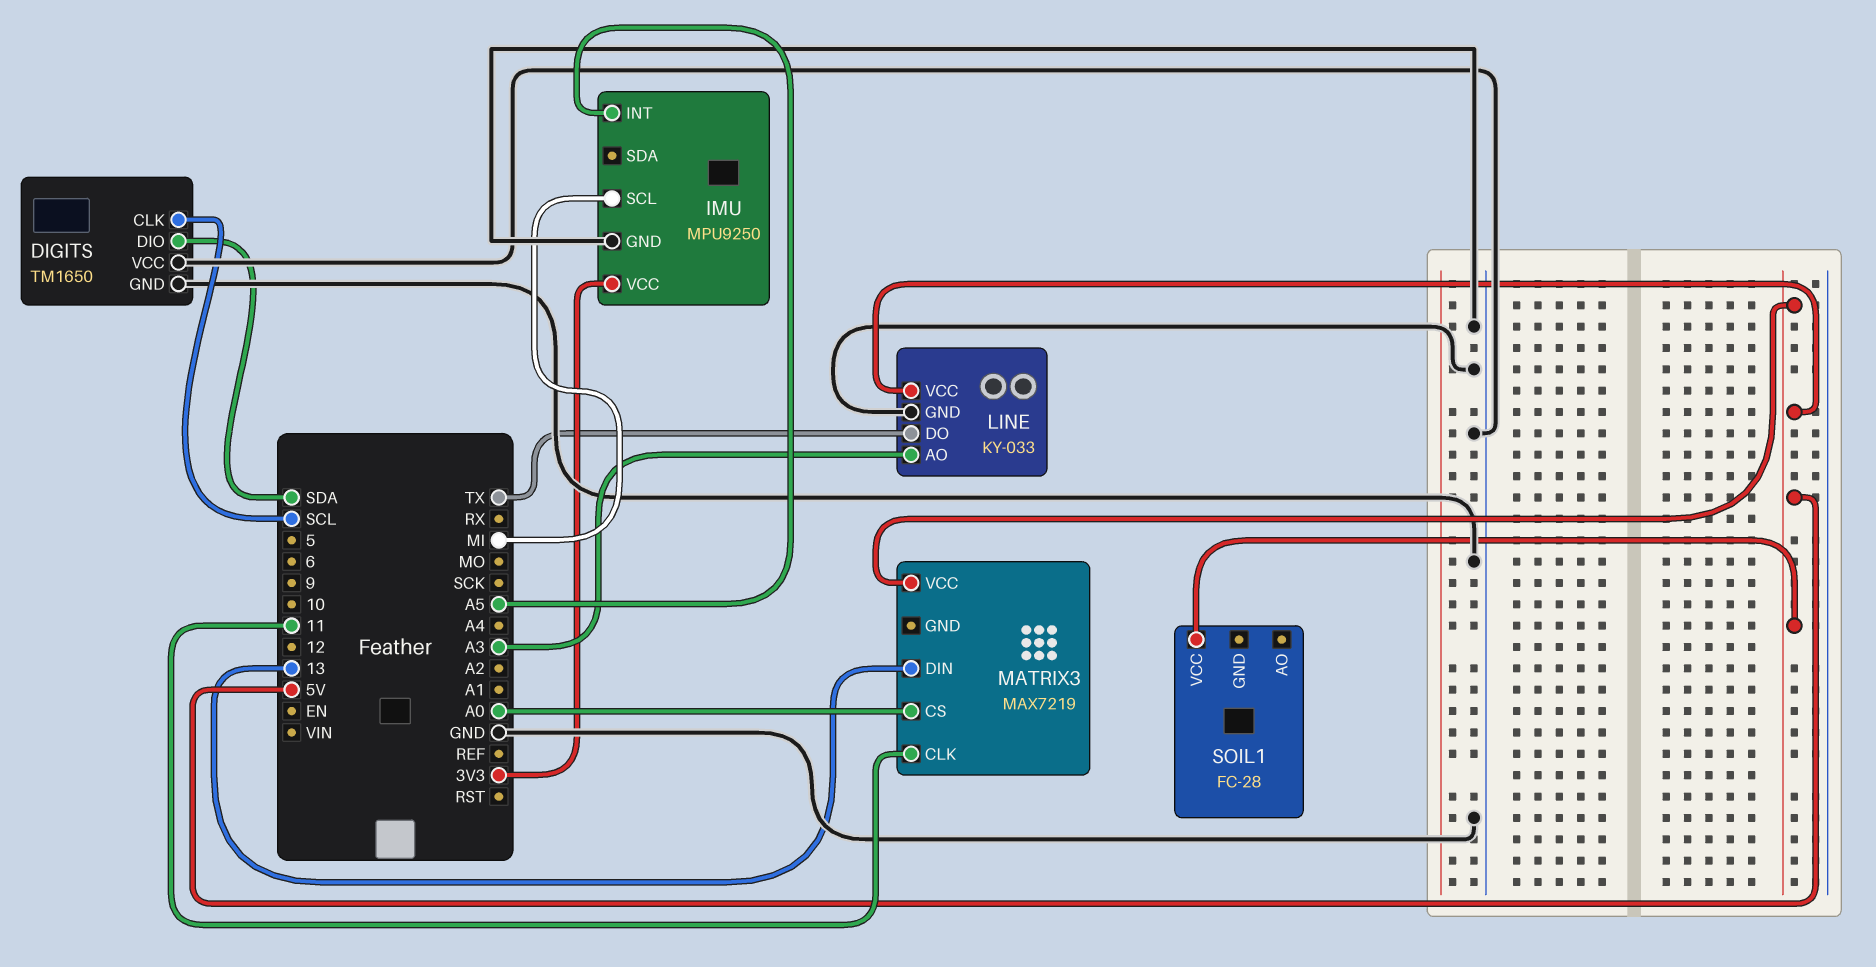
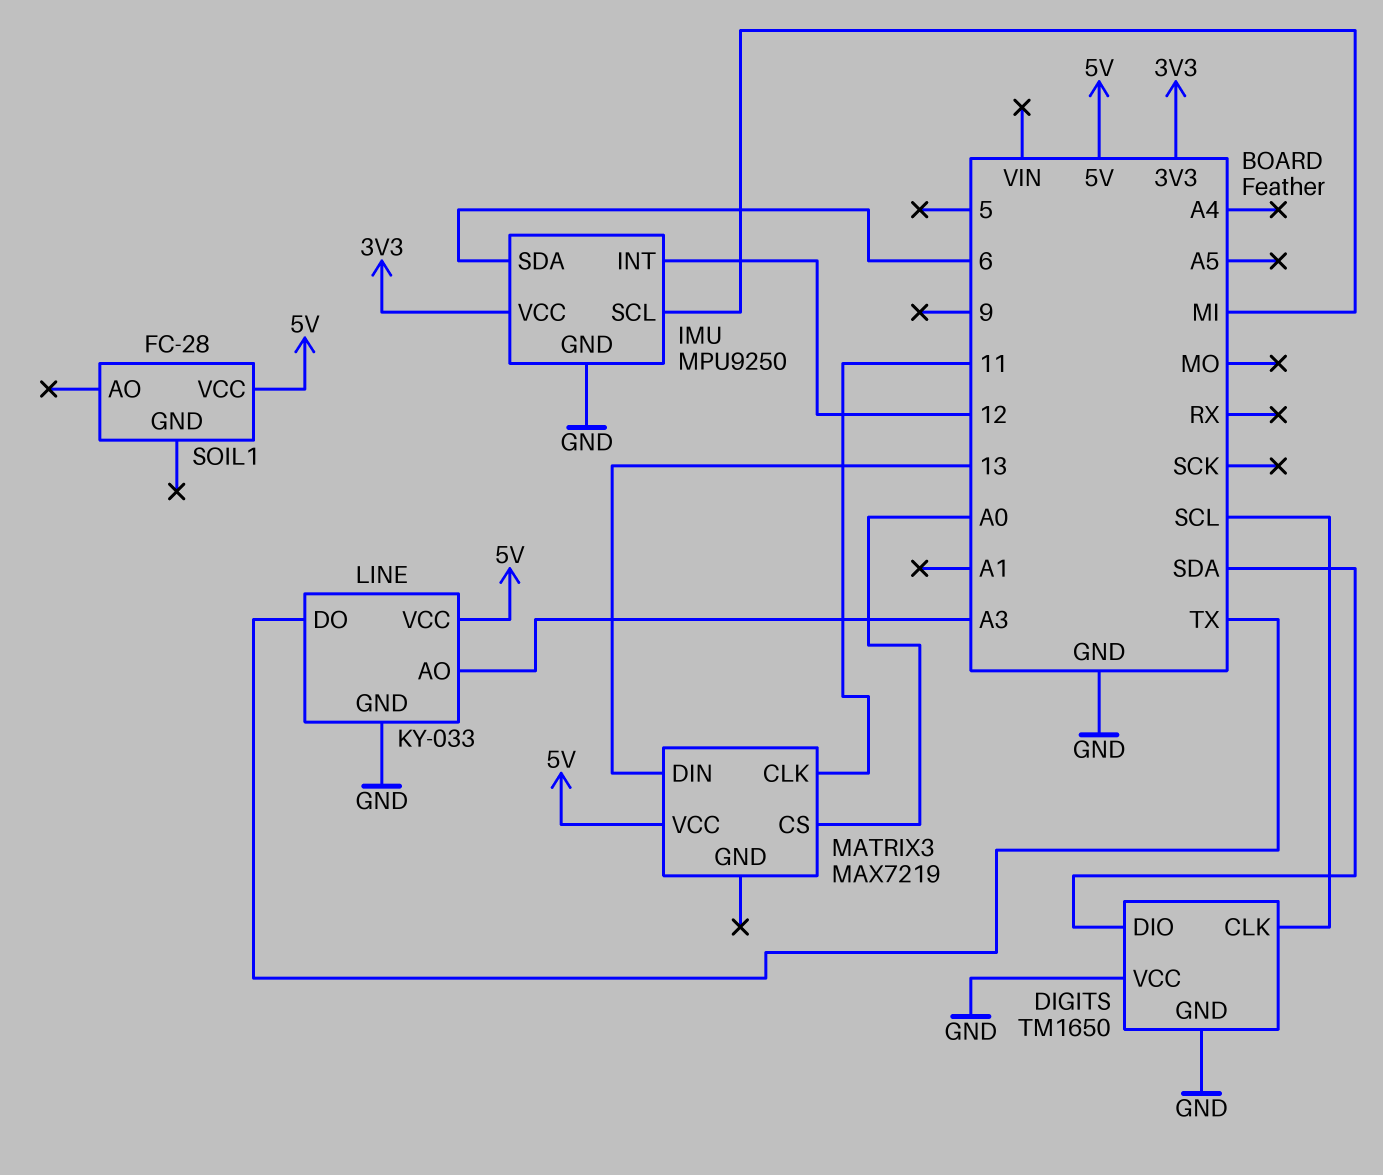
IMU pin INT: A5 -> 12
IMU pin SDA: none -> 6

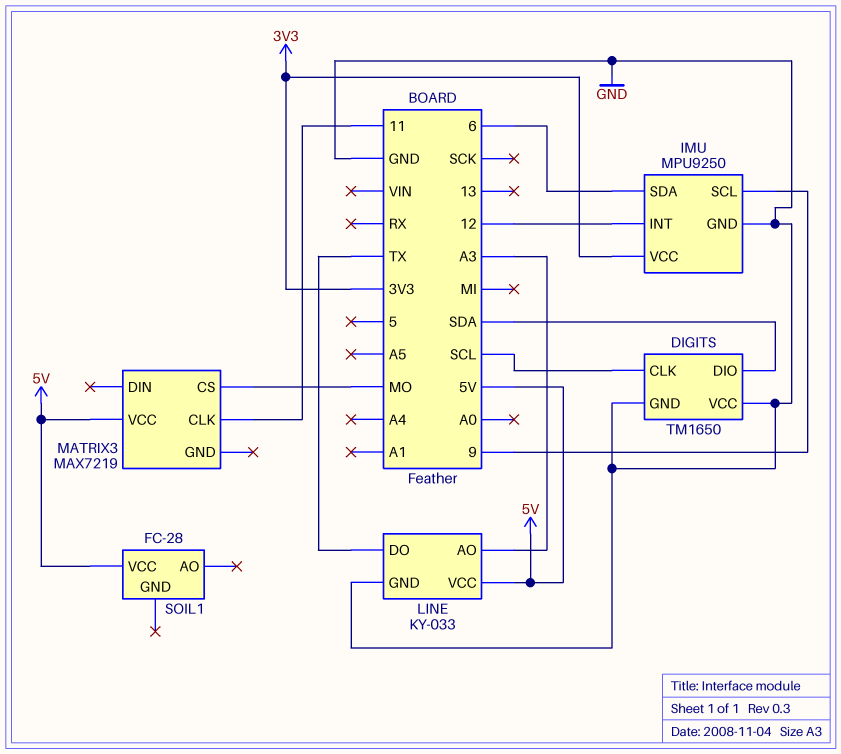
IMU pin SCL: MI -> 9
MATRIX3 pin CS: A0 -> MO
MATRIX3 pin DIN: 13 -> none

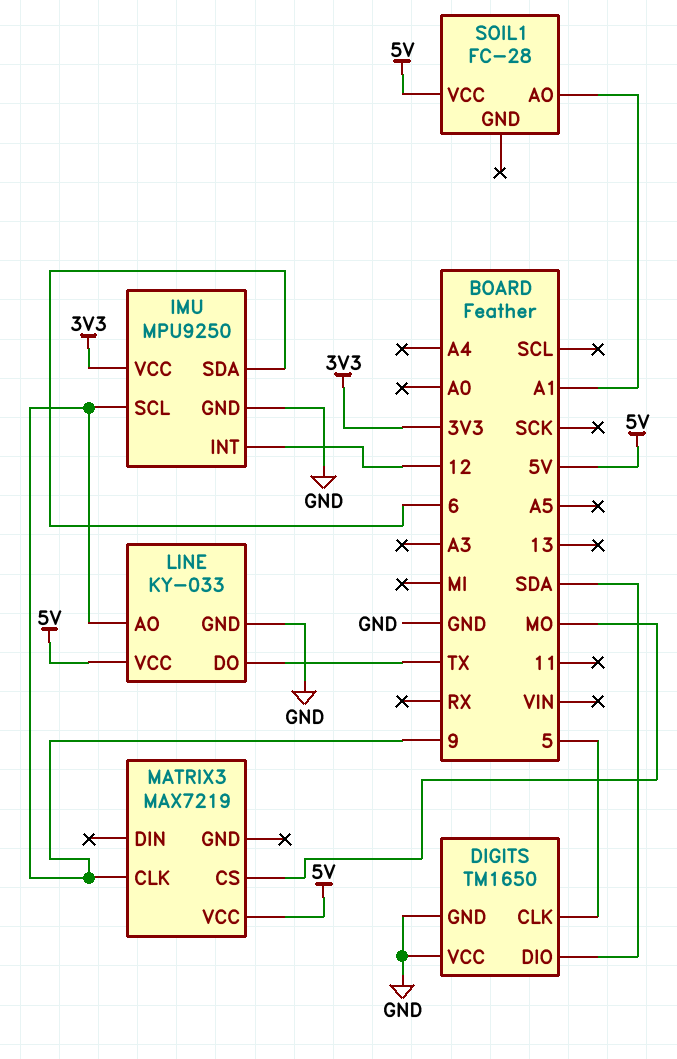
DIGITS pin CLK: SCL -> 5
LINE pin AO: A3 -> 9
MATRIX3 pin CLK: 11 -> 9
SOIL1 pin AO: none -> A1

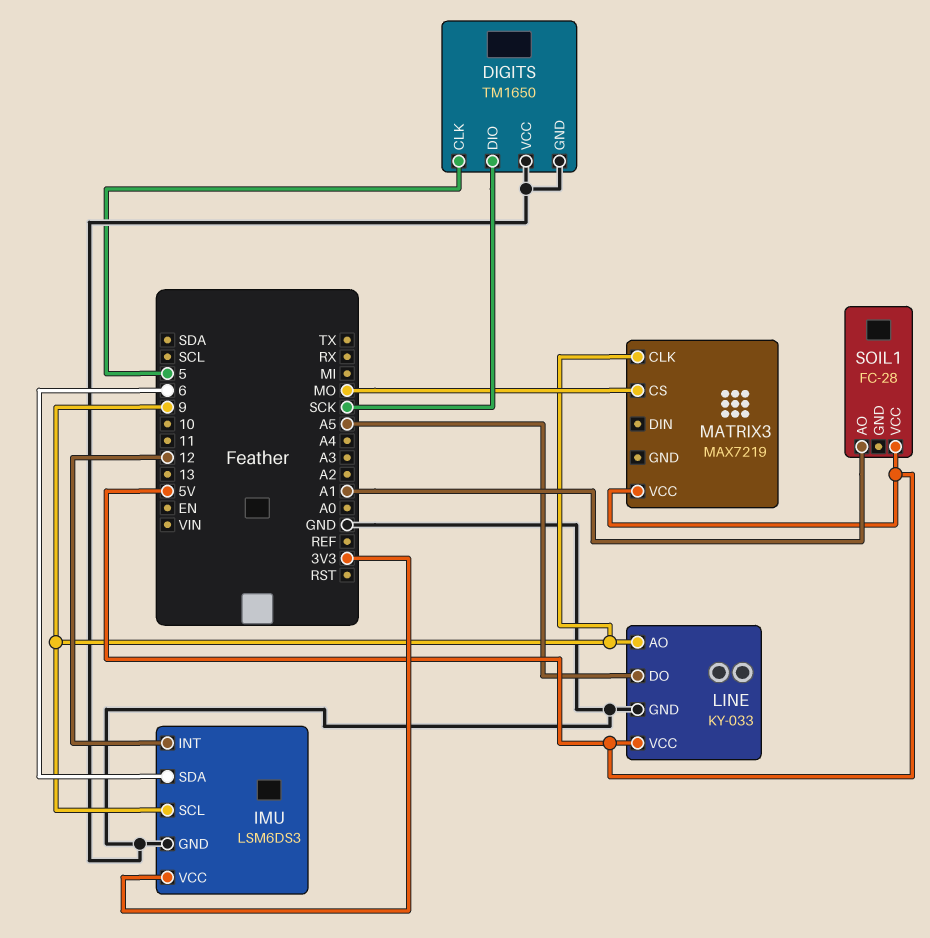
DIGITS pin DIO: SDA -> SCK
IMU: MPU9250 -> LSM6DS3
LINE pin DO: TX -> A5

